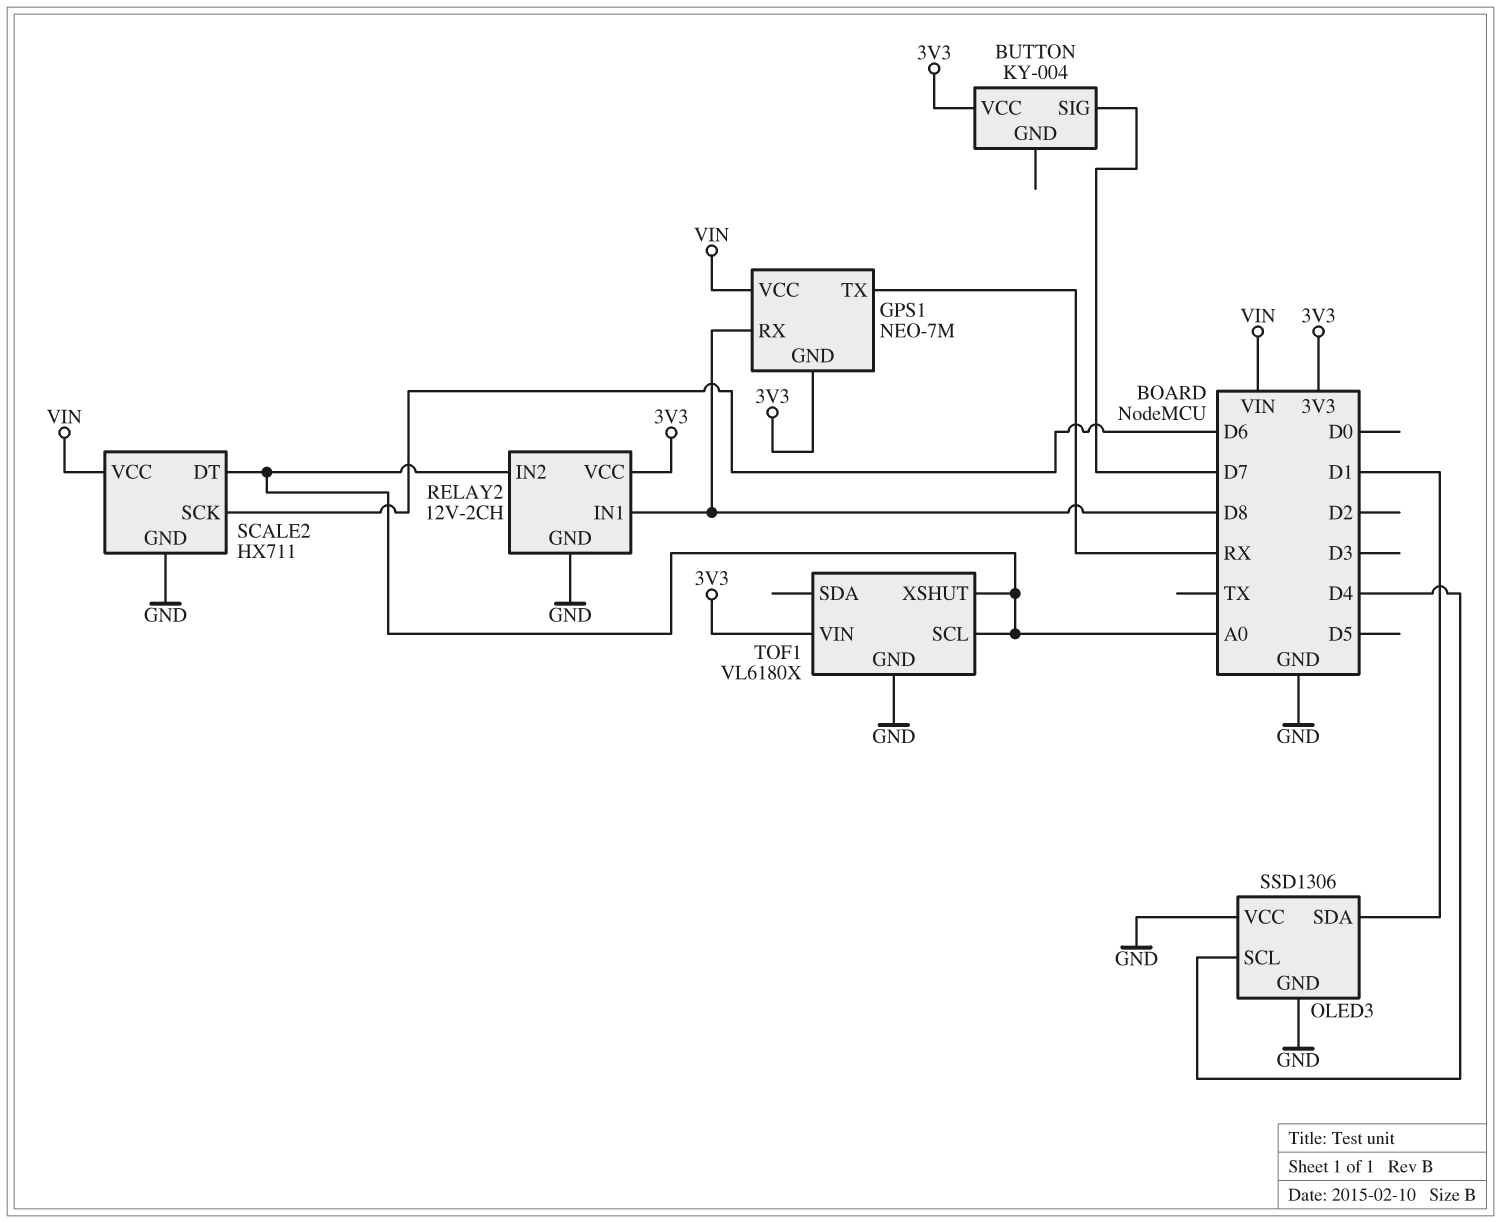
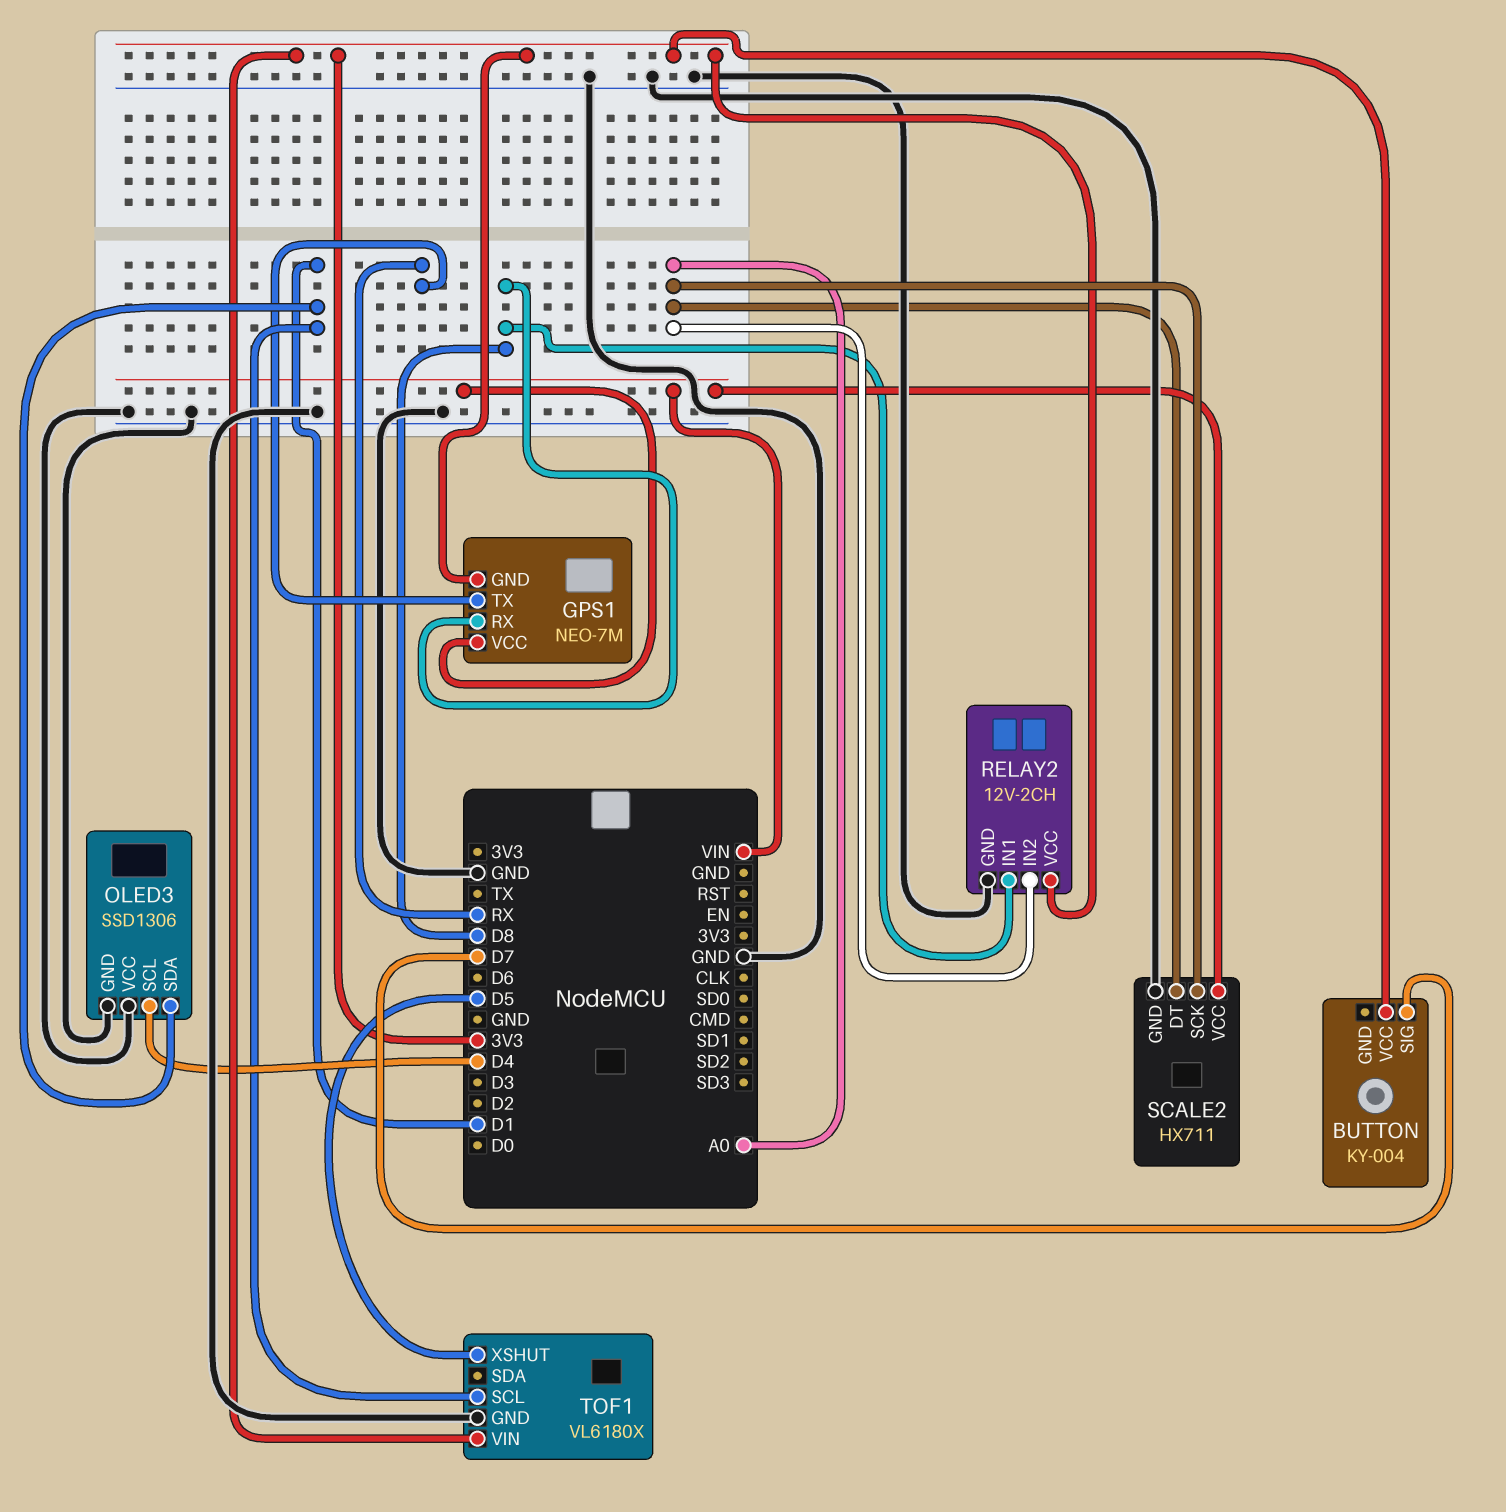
SCALE2 pin SCK: D6 -> A0
TOF1 pin SCL: A0 -> D1
TOF1 pin XSHUT: A0 -> D5

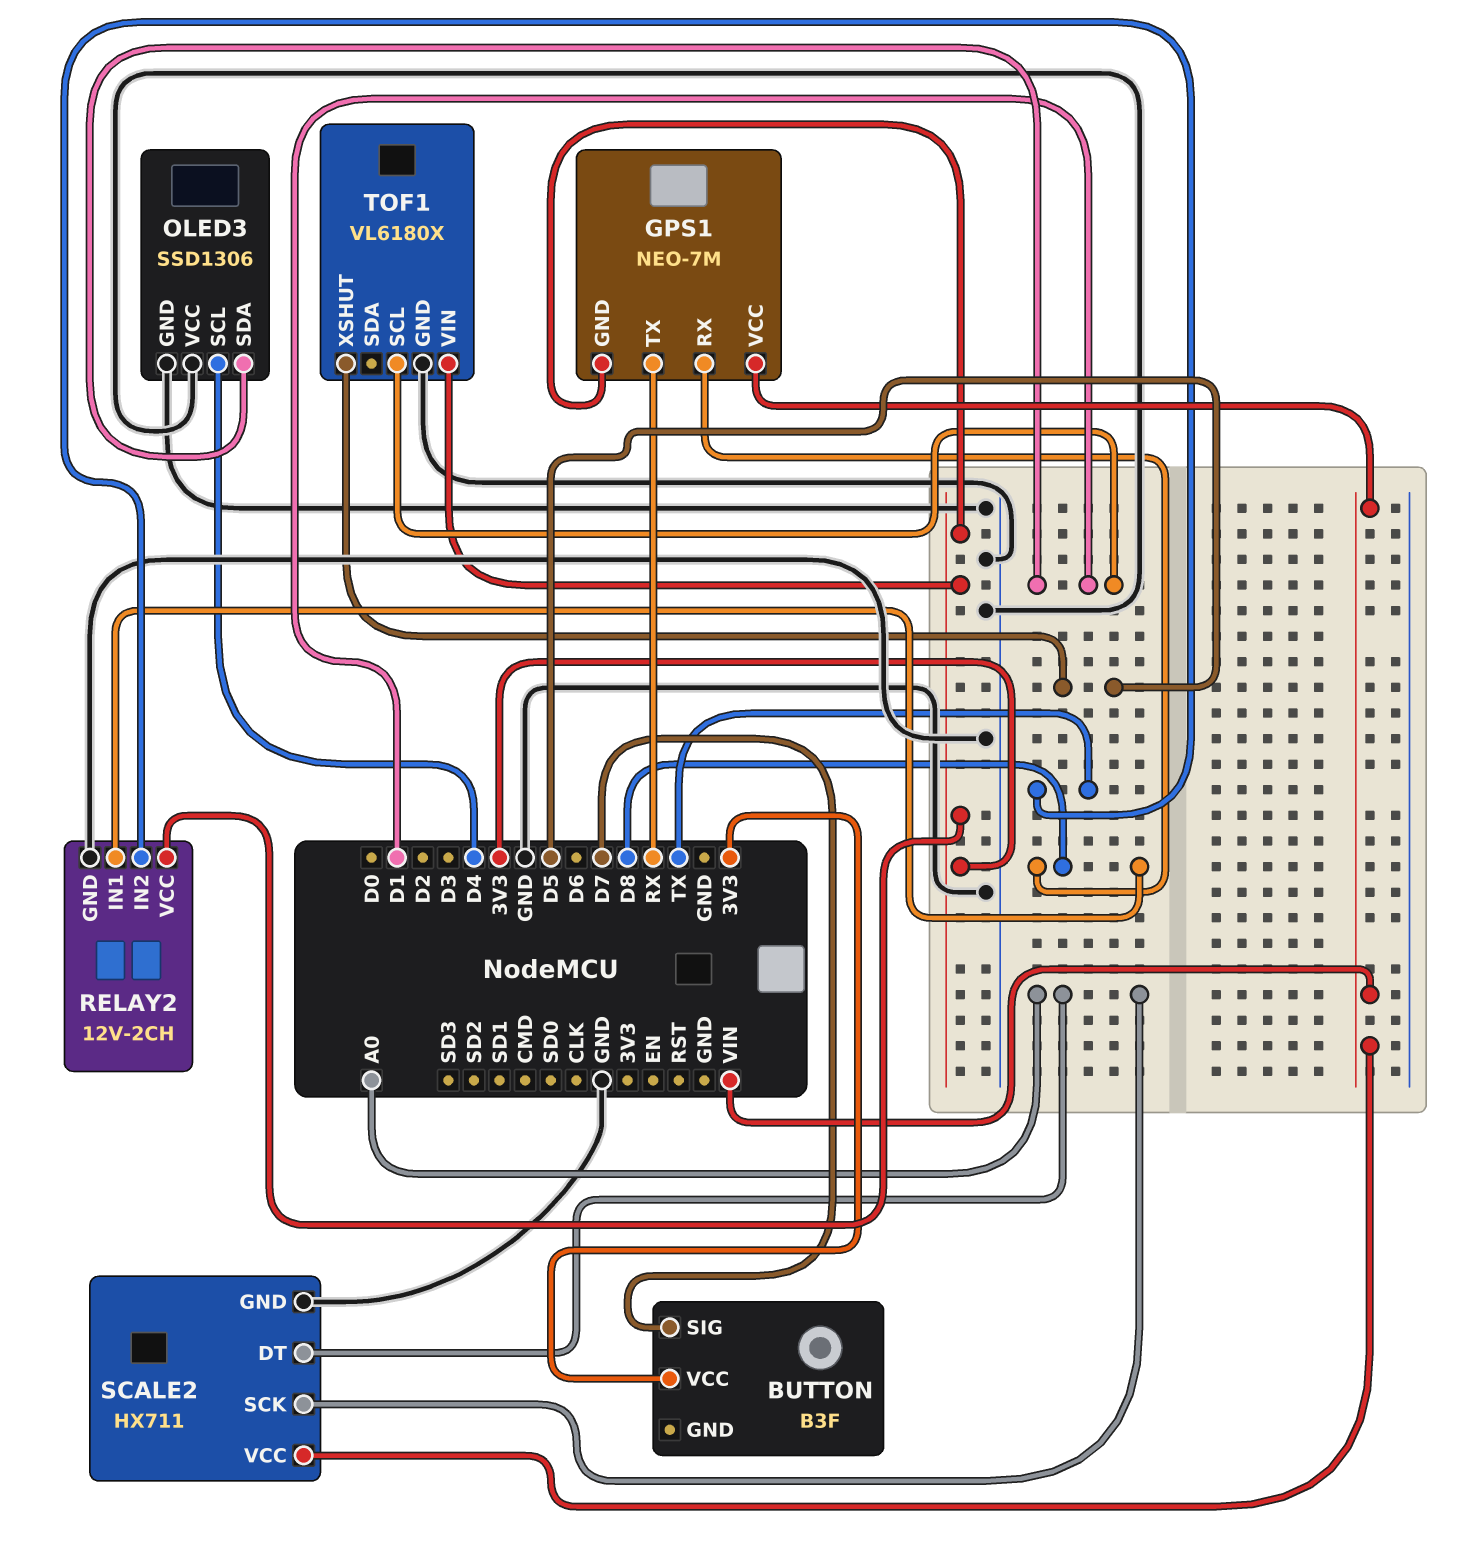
BUTTON: KY-004 -> B3F
RELAY2 pin IN2: A0 -> TX

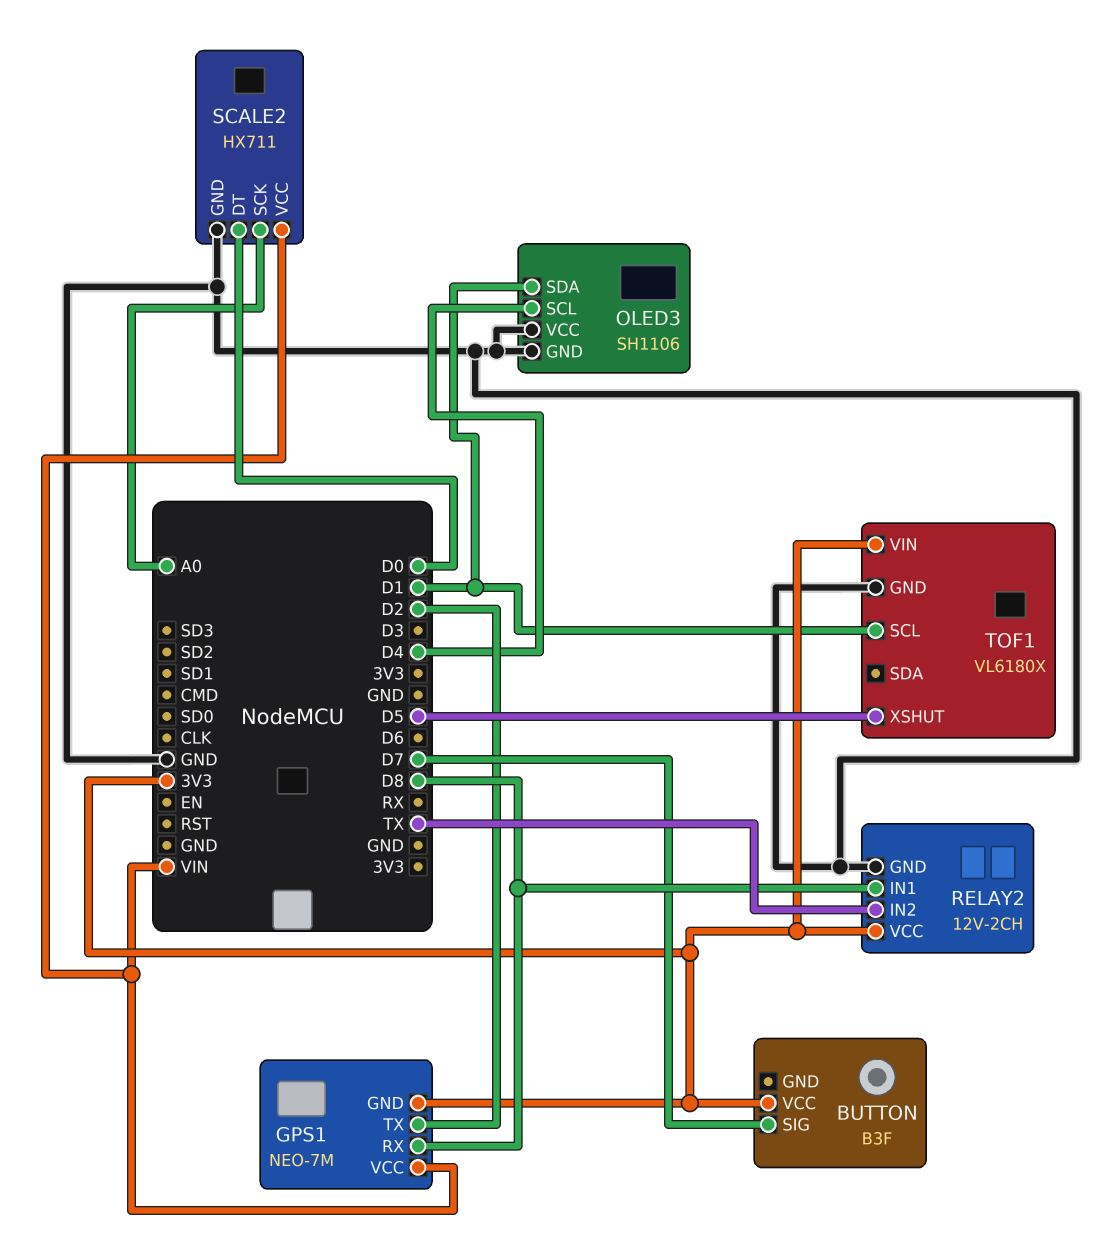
GPS1 pin TX: RX -> D2
OLED3: SSD1306 -> SH1106
SCALE2 pin DT: A0 -> D0

